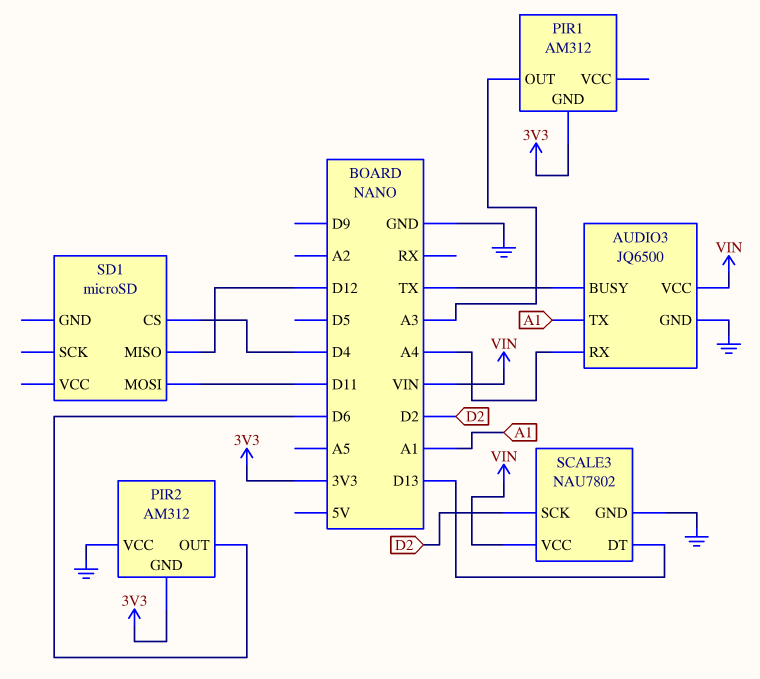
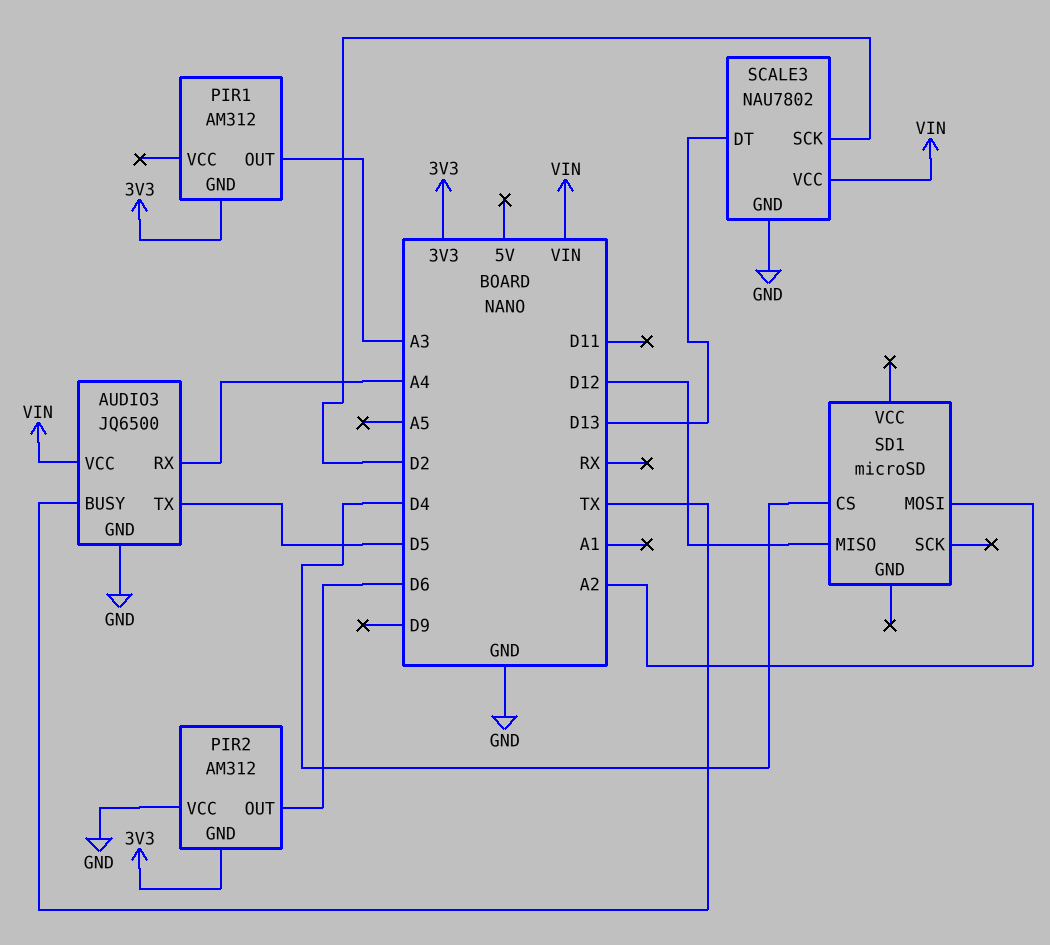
AUDIO3 pin TX: A1 -> D5
SD1 pin MOSI: D11 -> A2

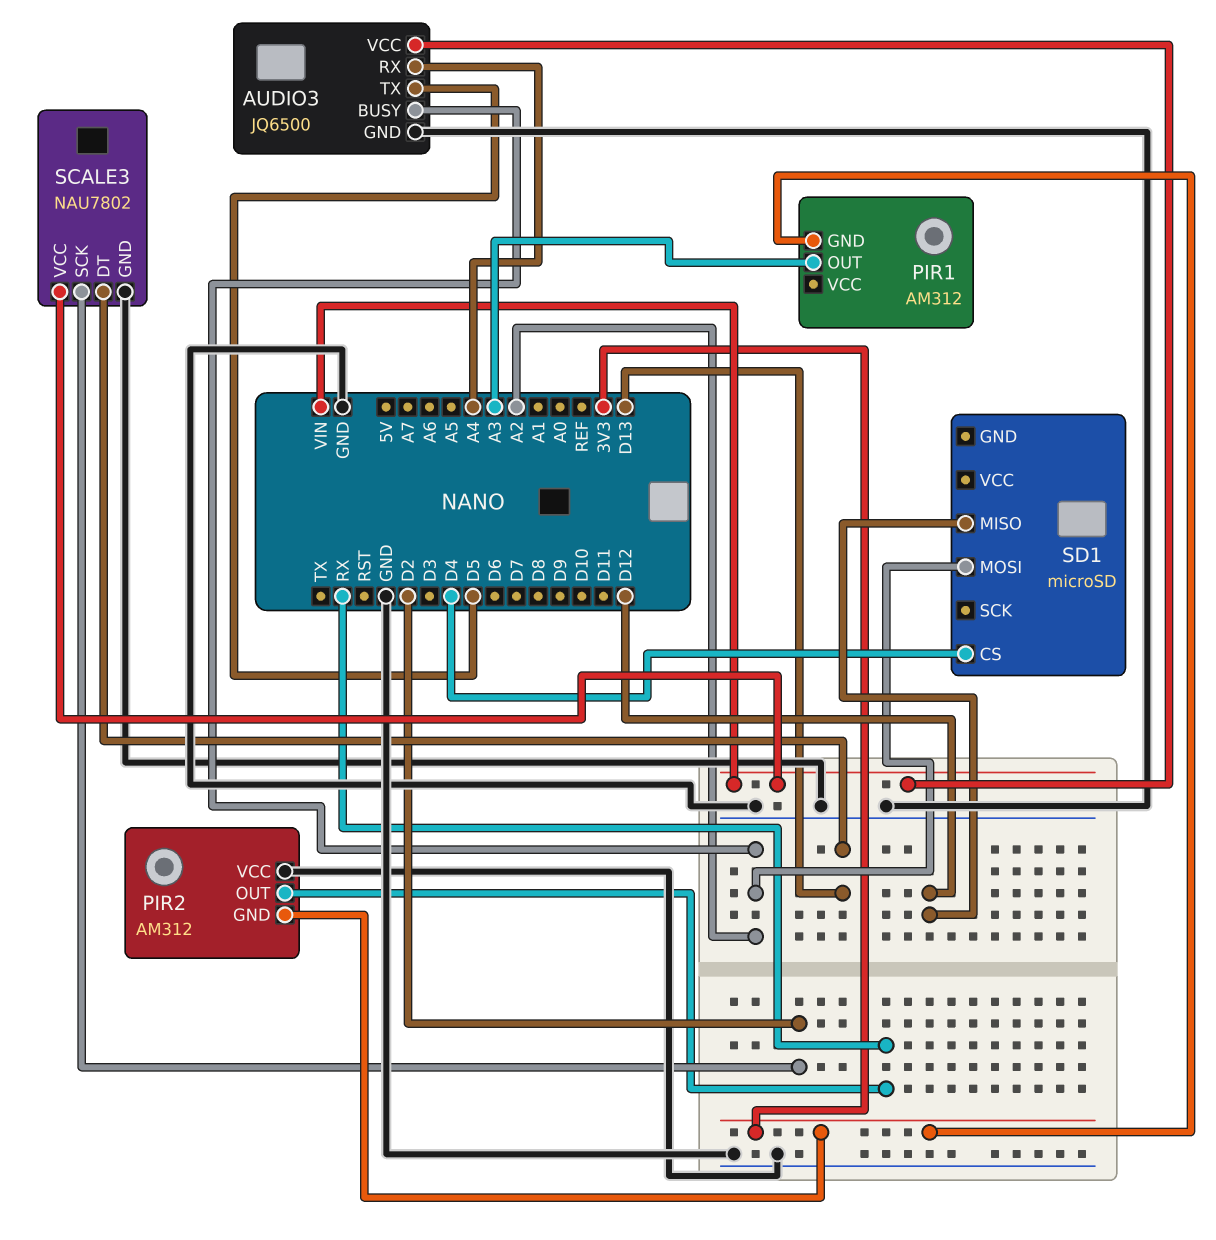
AUDIO3 pin BUSY: TX -> A2
PIR2 pin OUT: D6 -> RX

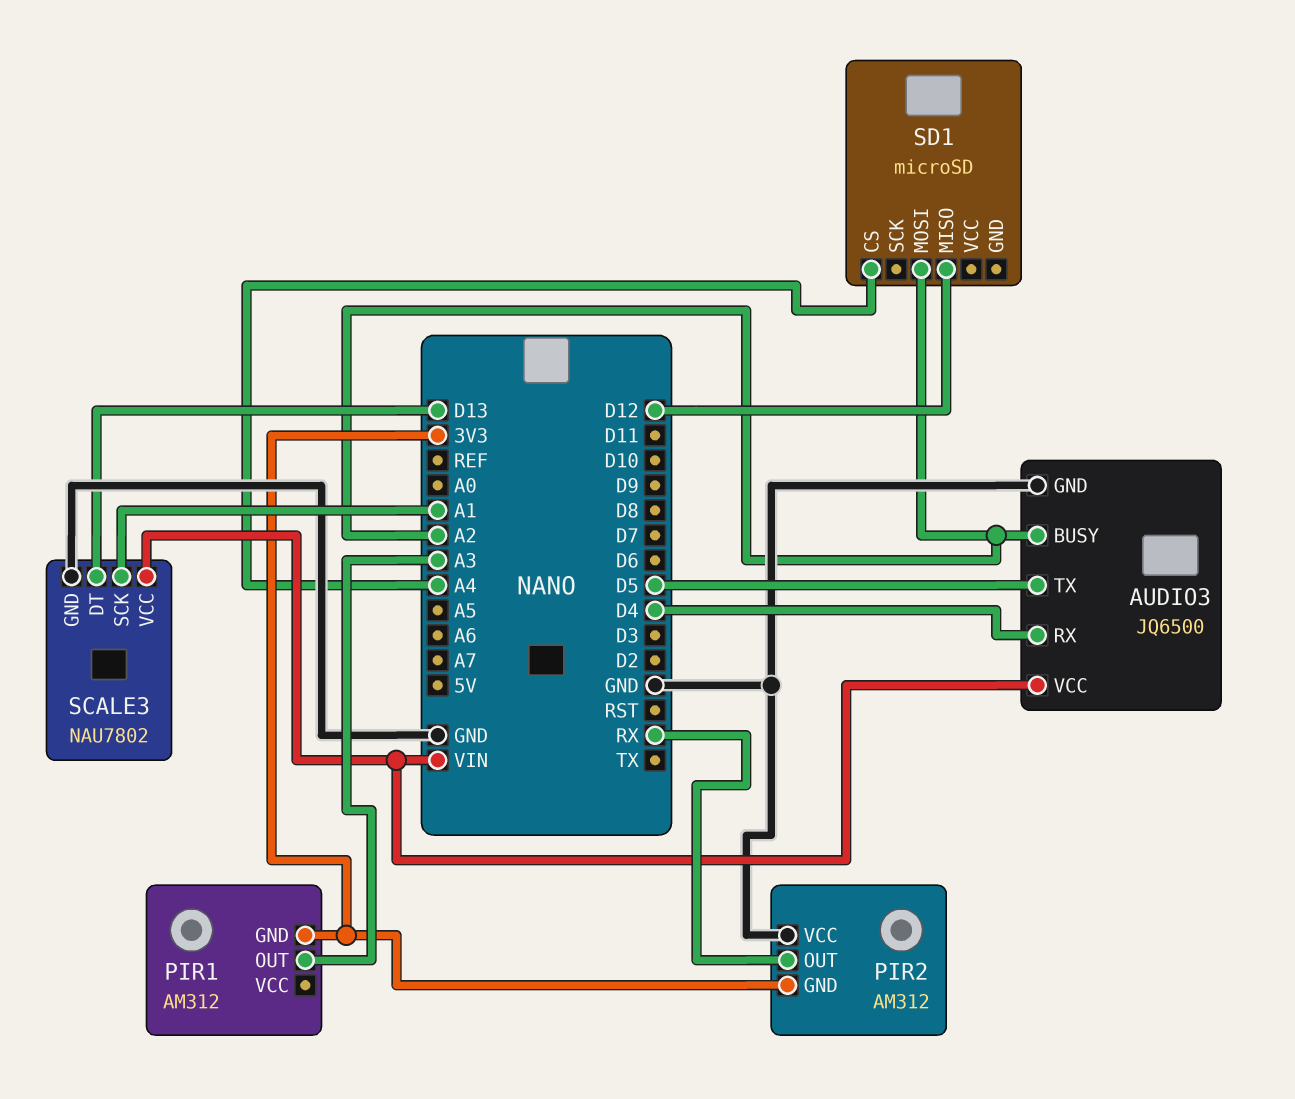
AUDIO3 pin RX: A4 -> D4
SCALE3 pin SCK: D2 -> A1
SD1 pin CS: D4 -> A4

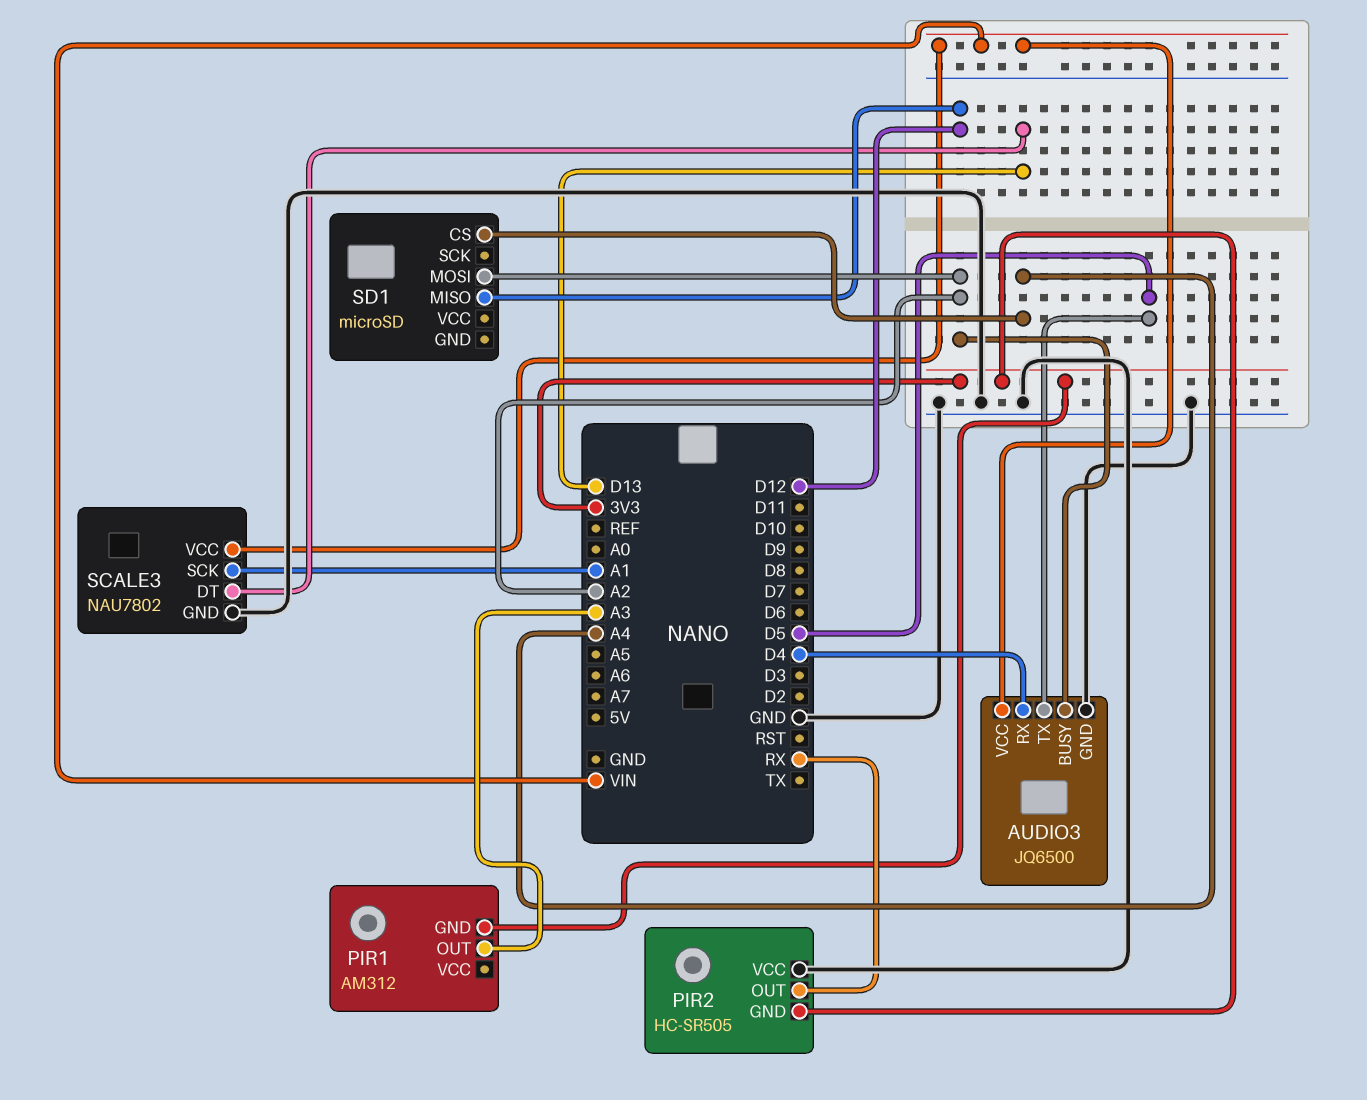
PIR2: AM312 -> HC-SR505

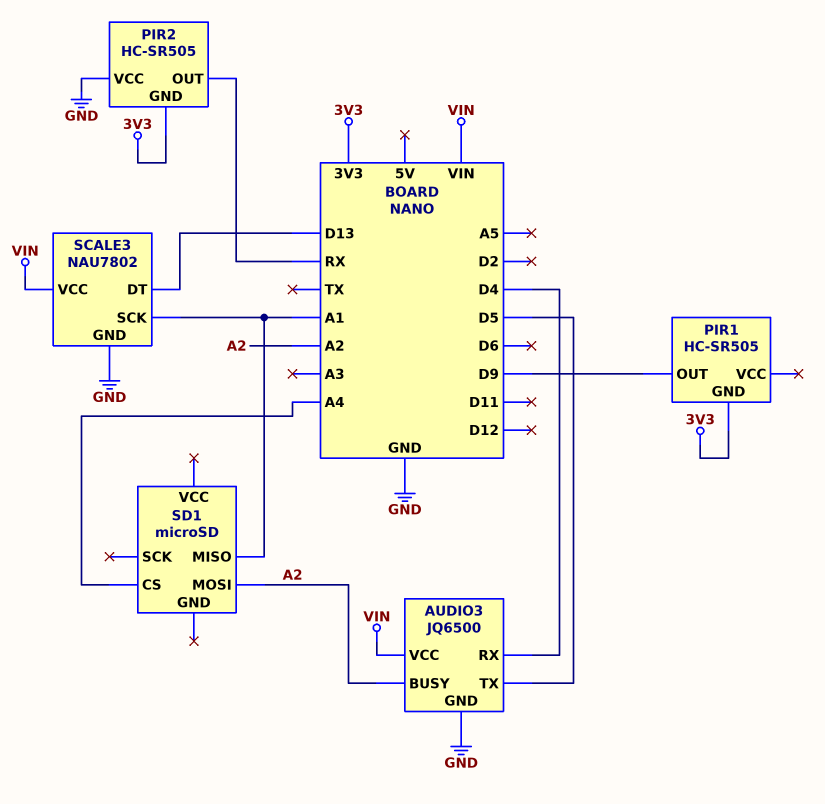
PIR1: AM312 -> HC-SR505
PIR1 pin OUT: A3 -> D9
SD1 pin MISO: D12 -> A1

